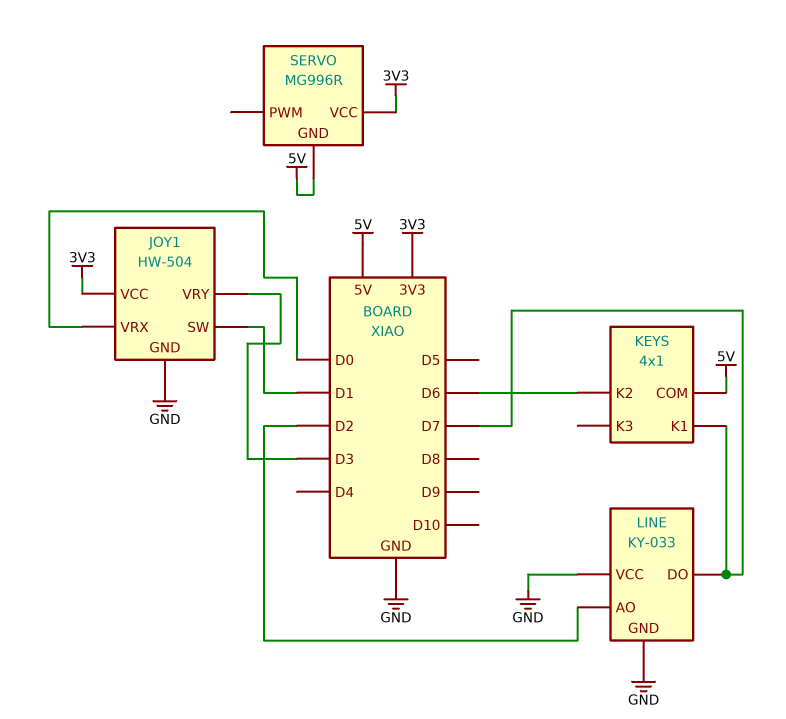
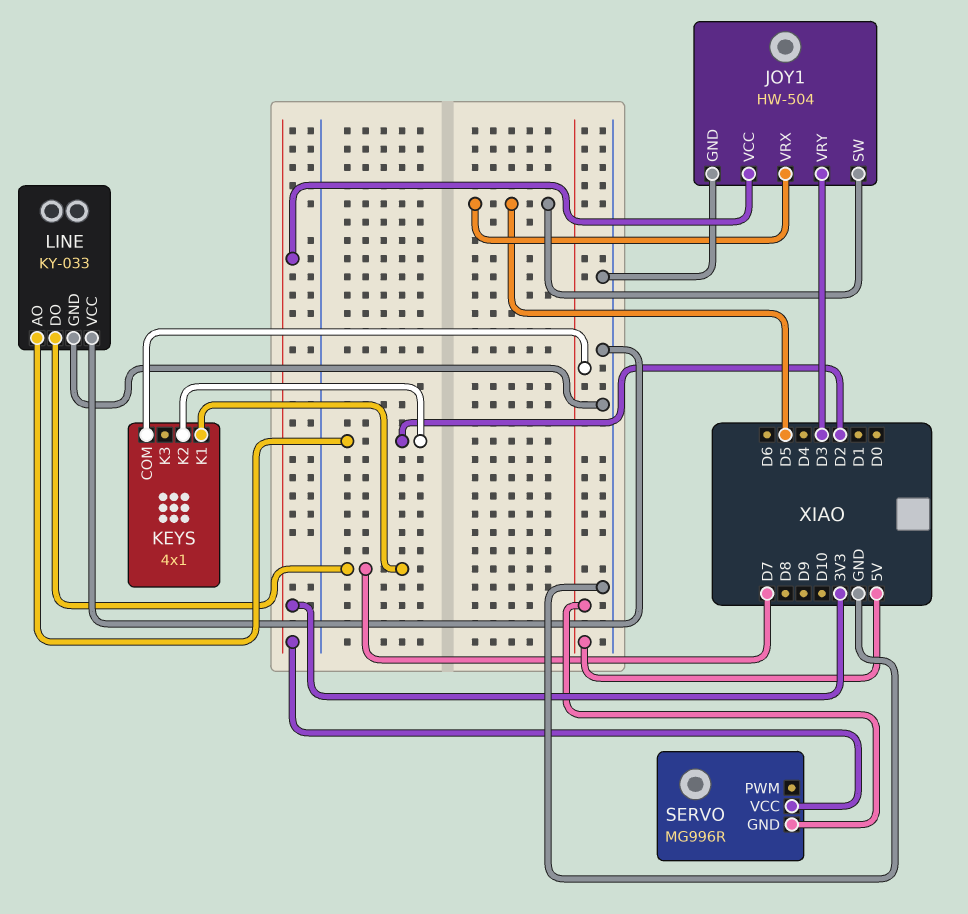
JOY1 pin SW: D1 -> D5
JOY1 pin VRX: D0 -> D5
KEYS pin K2: D6 -> D2

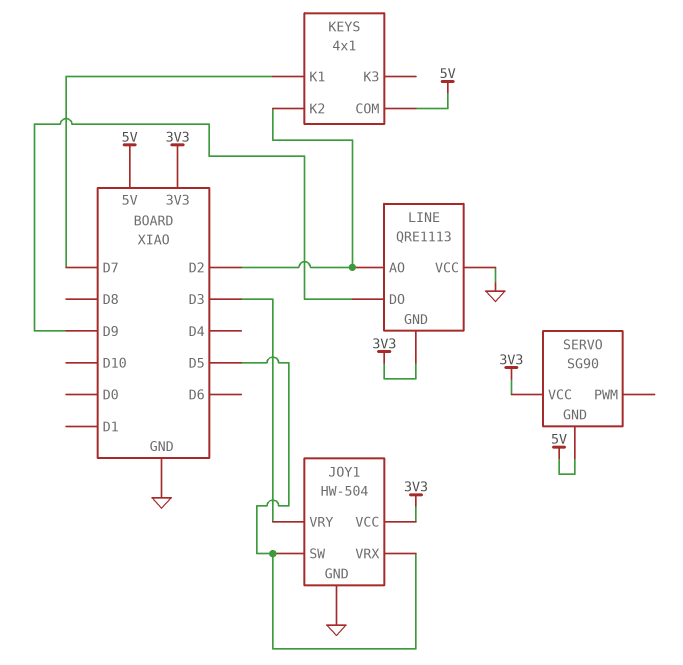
LINE: KY-033 -> QRE1113
LINE pin DO: D7 -> D9
LINE pin GND: GND -> 3V3
SERVO: MG996R -> SG90

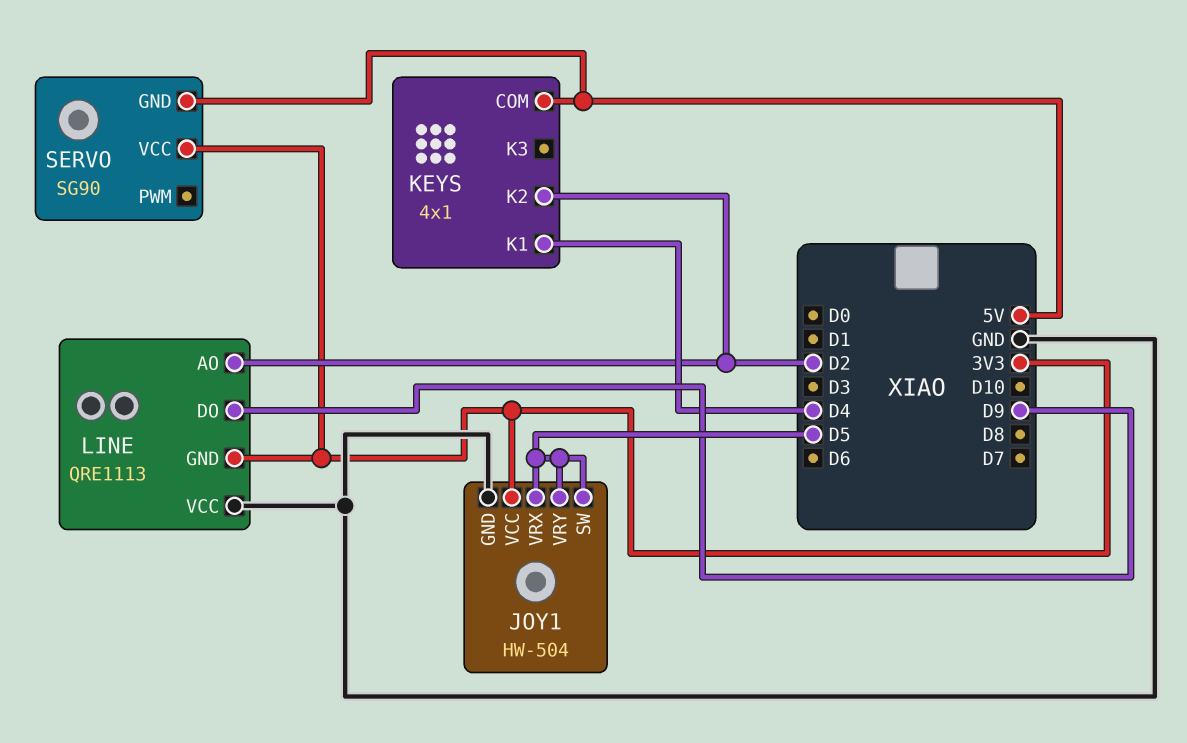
JOY1 pin VRY: D3 -> D5
KEYS pin K1: D7 -> D4

